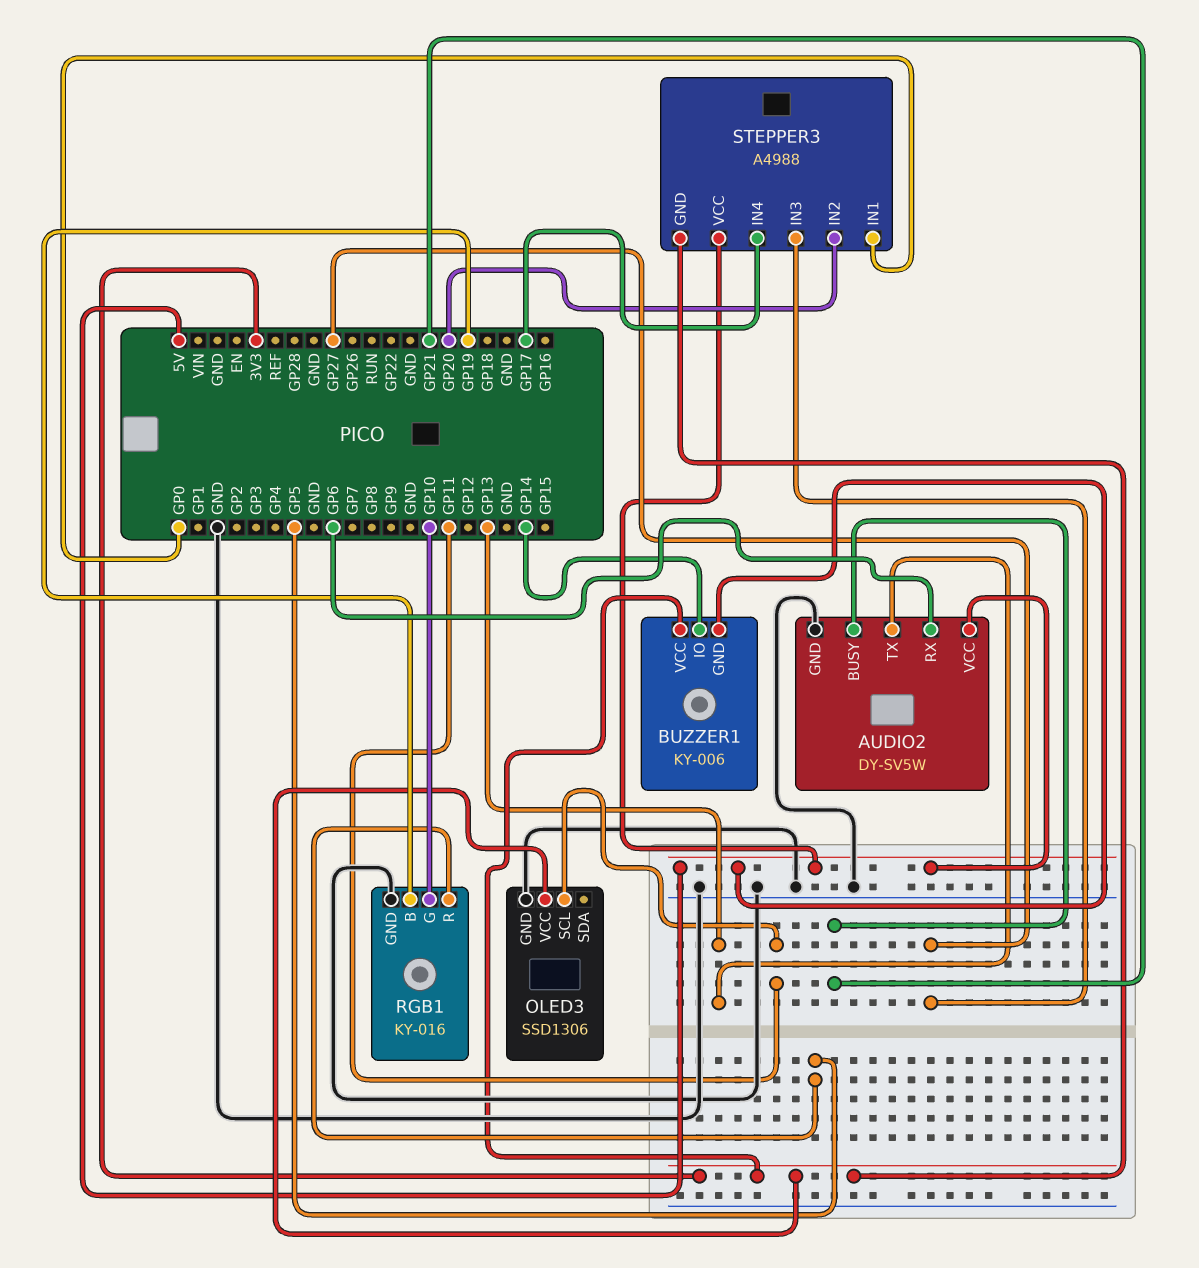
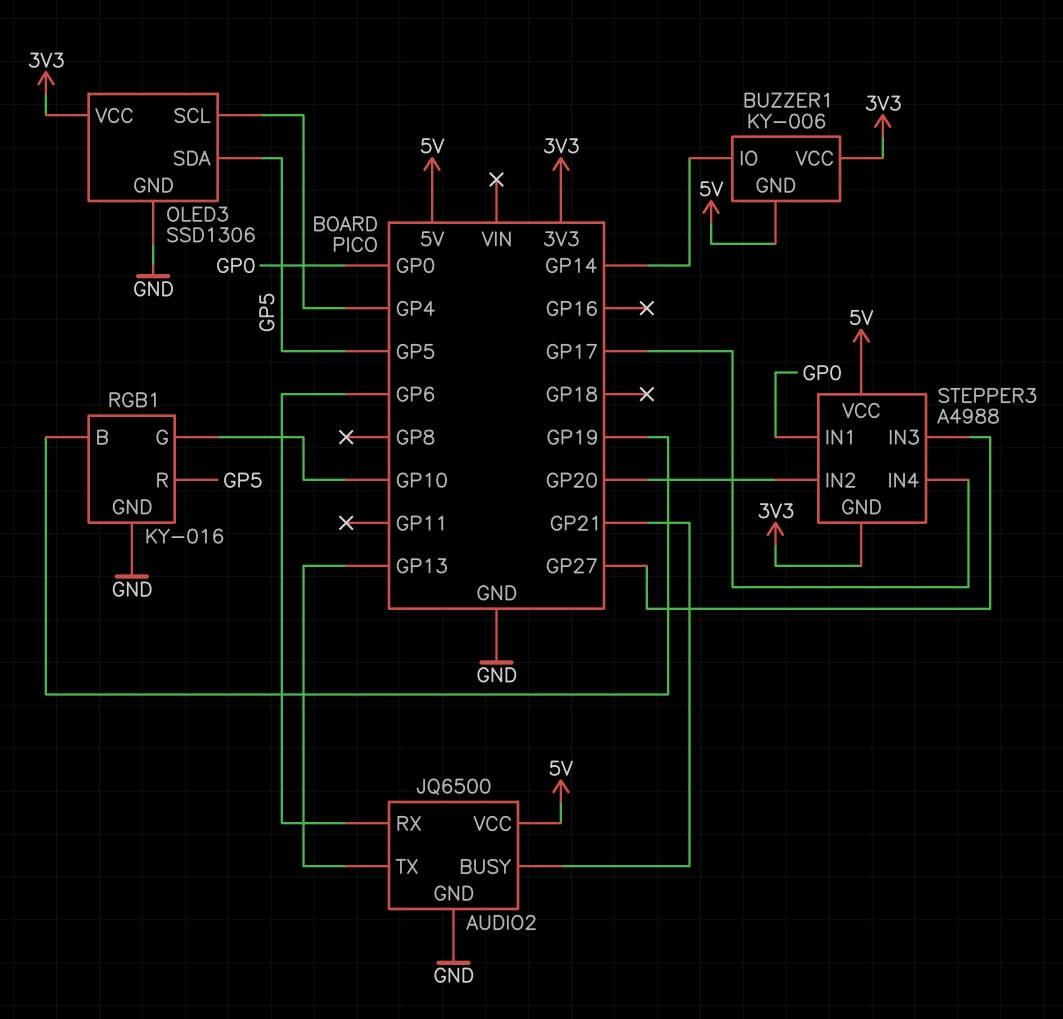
AUDIO2: DY-SV5W -> JQ6500
OLED3 pin SCL: GP11 -> GP4
OLED3 pin SDA: none -> GP5

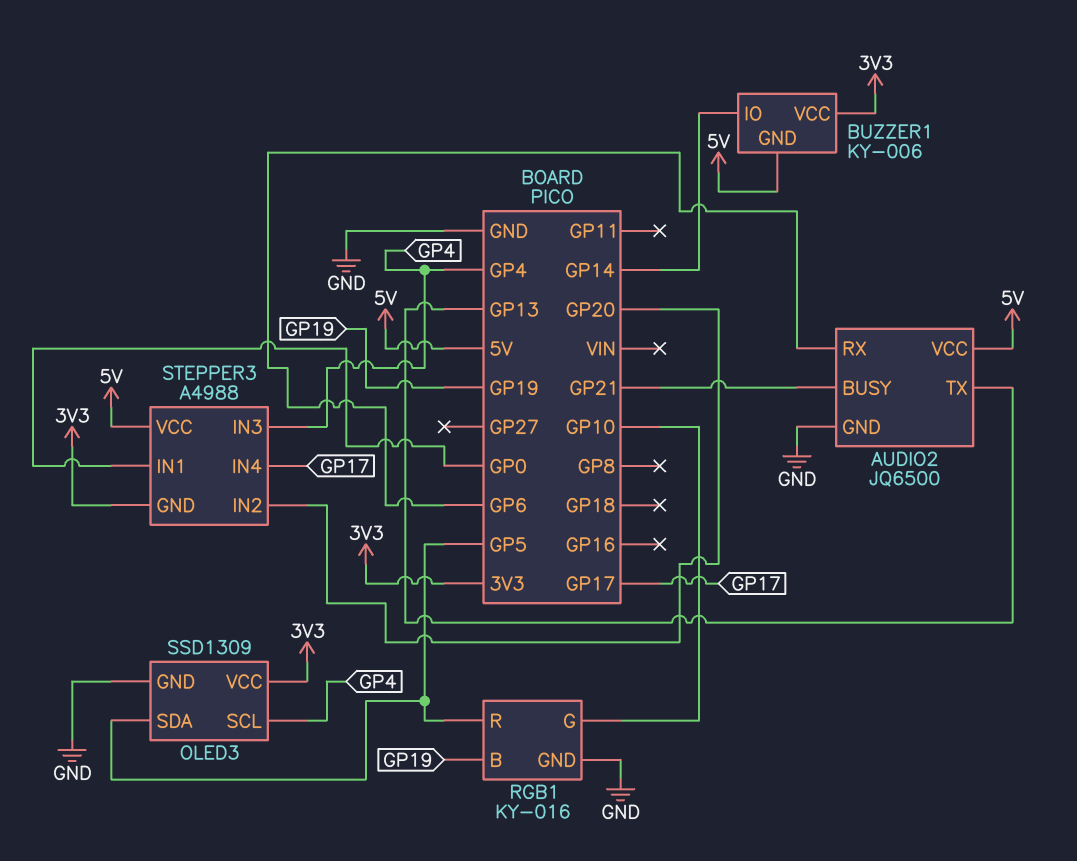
OLED3: SSD1306 -> SSD1309
STEPPER3 pin IN3: GP27 -> GP4

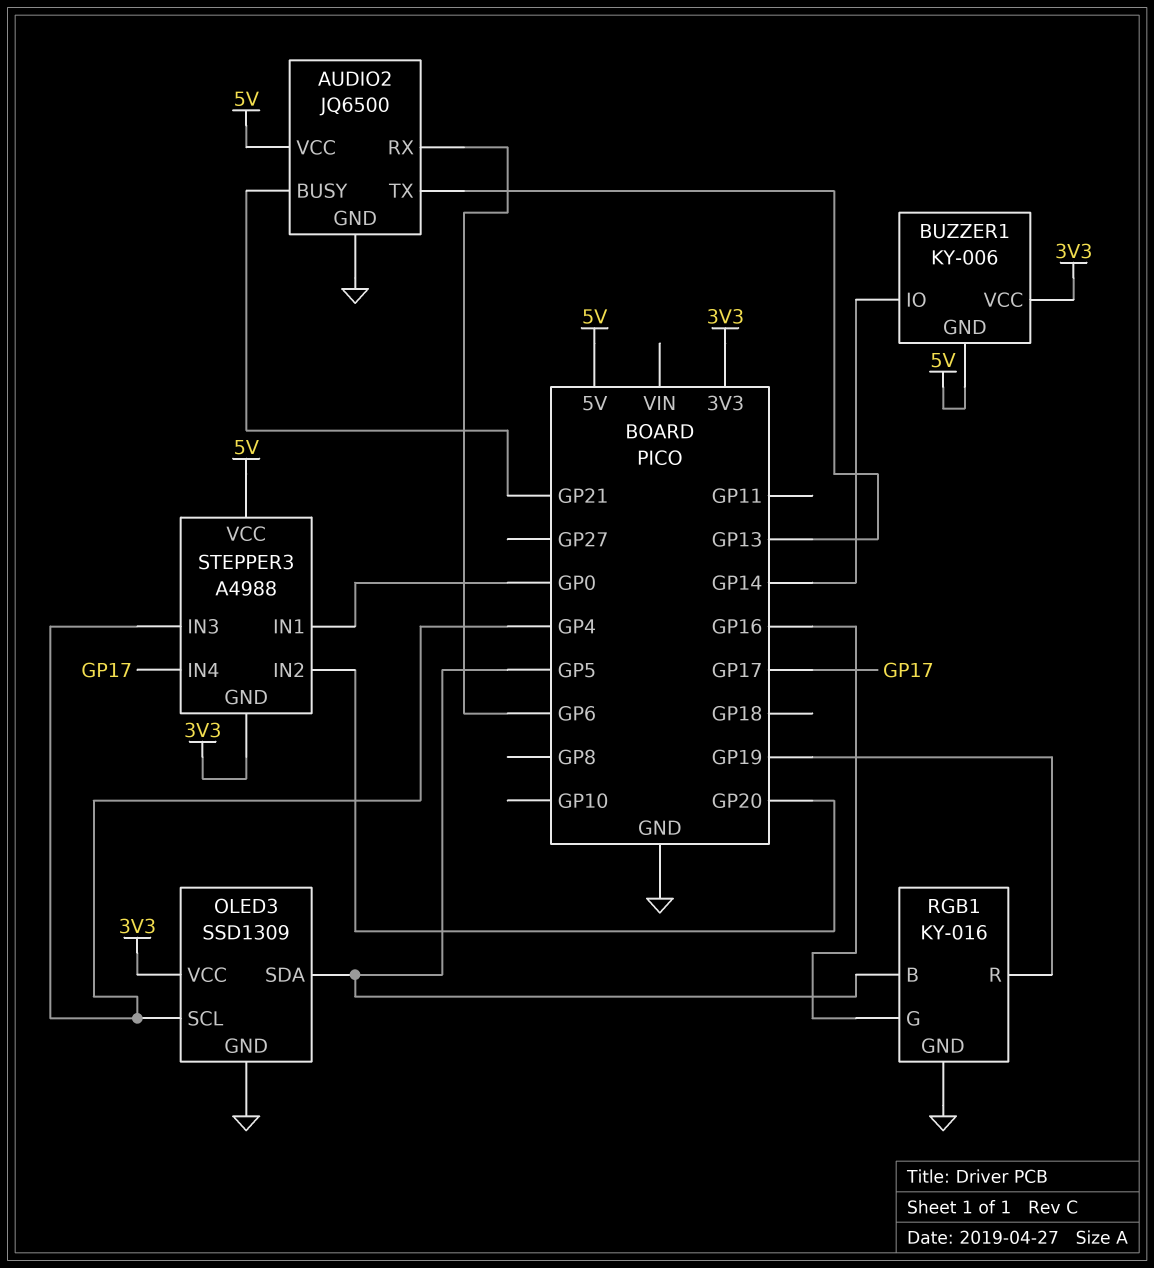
RGB1 pin B: GP19 -> GP5
RGB1 pin G: GP10 -> GP16
RGB1 pin R: GP5 -> GP19

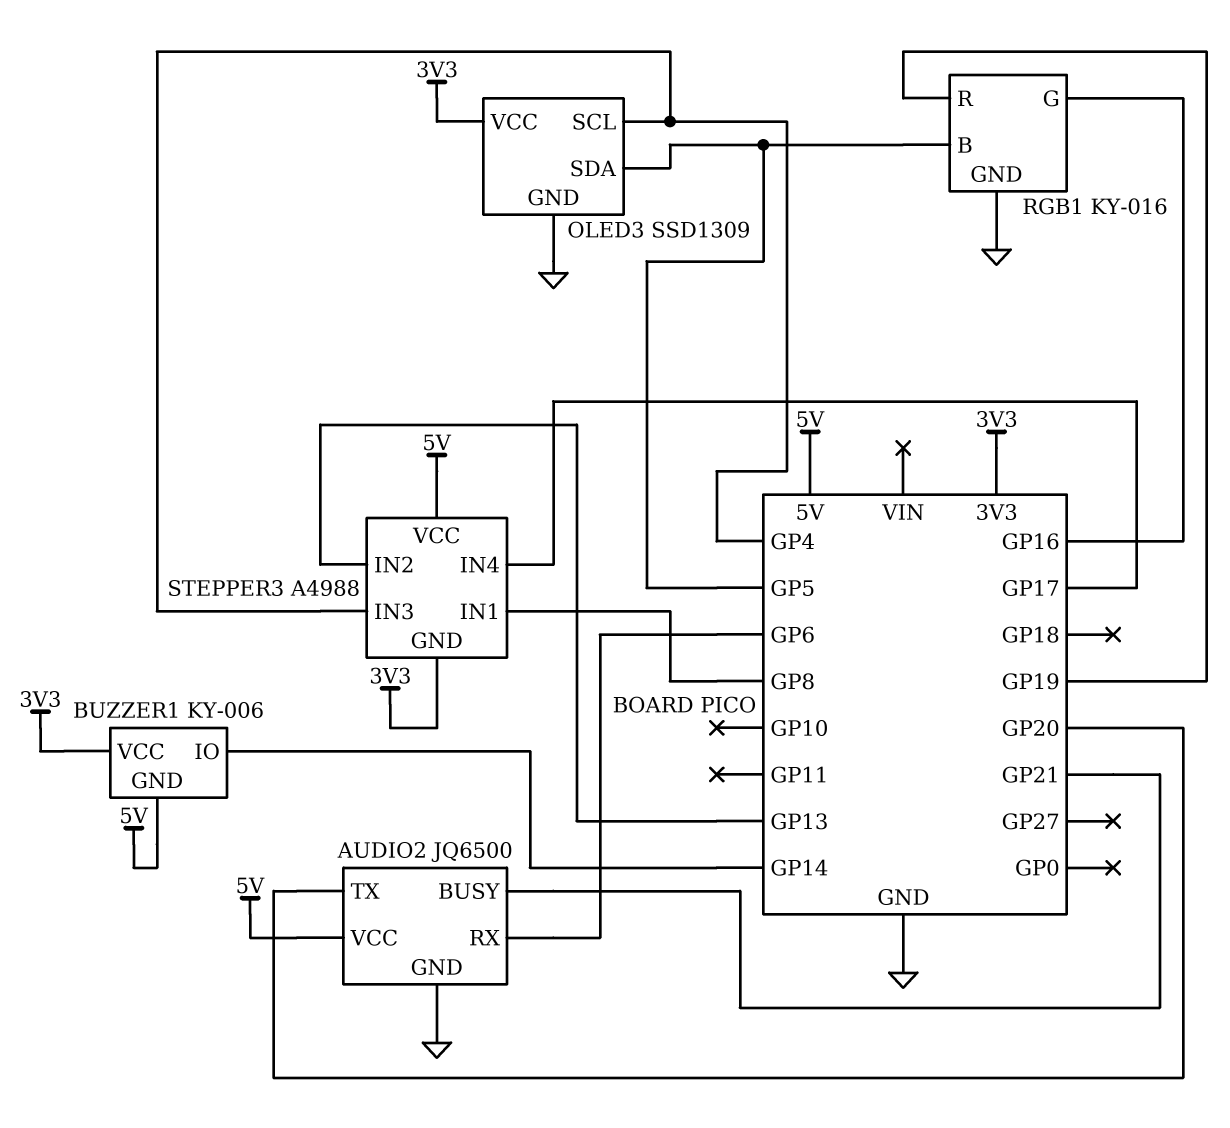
AUDIO2 pin TX: GP13 -> GP20
STEPPER3 pin IN1: GP0 -> GP8
STEPPER3 pin IN2: GP20 -> GP13

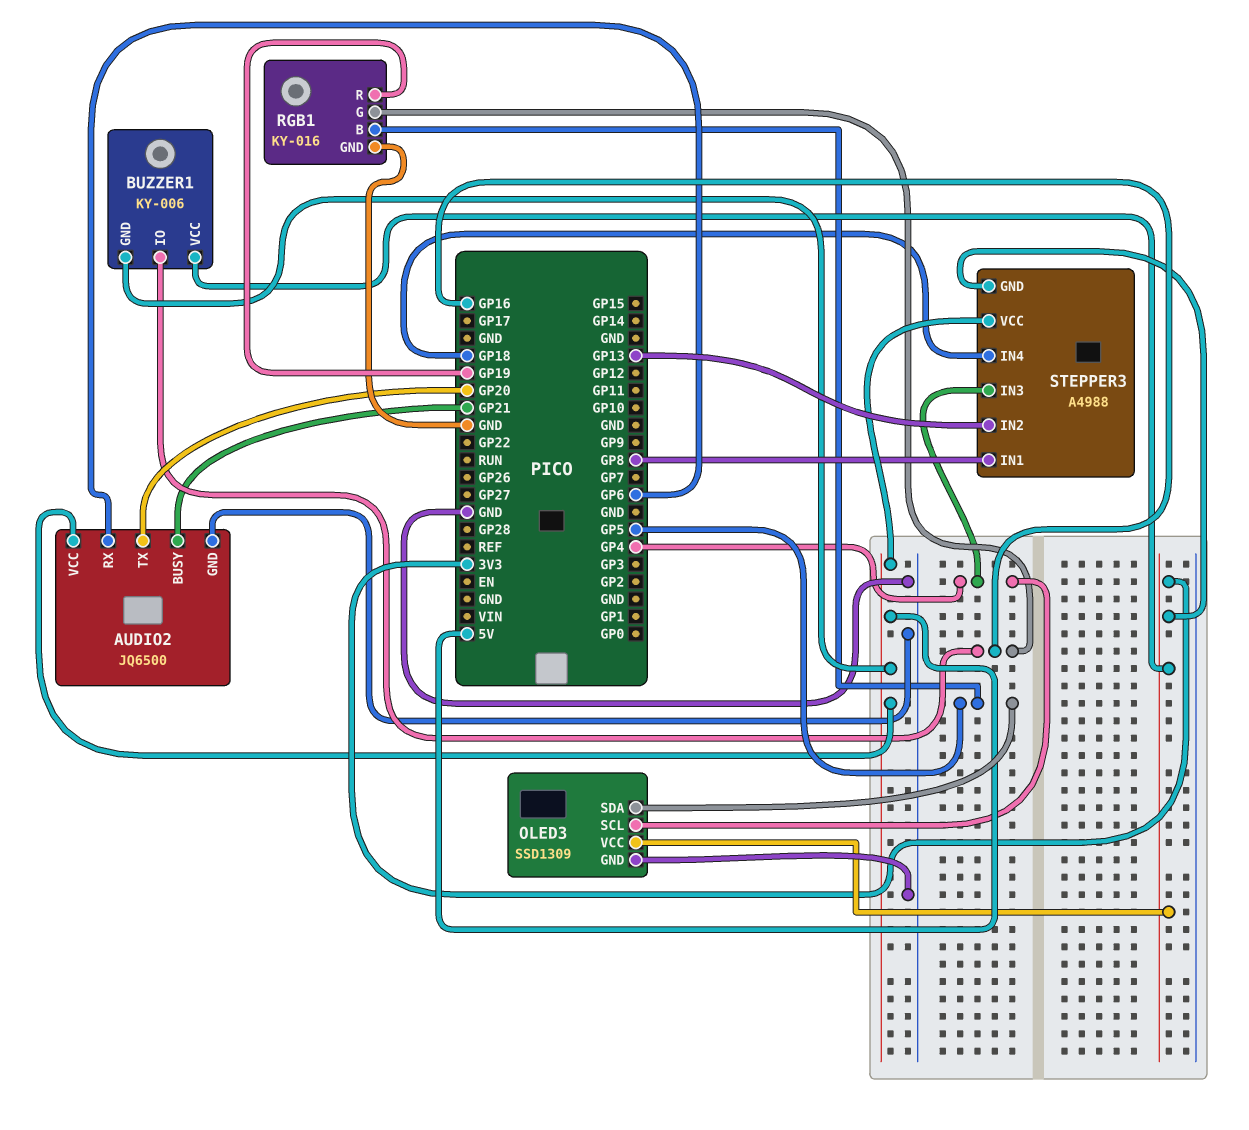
BUZZER1 pin IO: GP14 -> GP16
STEPPER3 pin IN4: GP17 -> GP18

